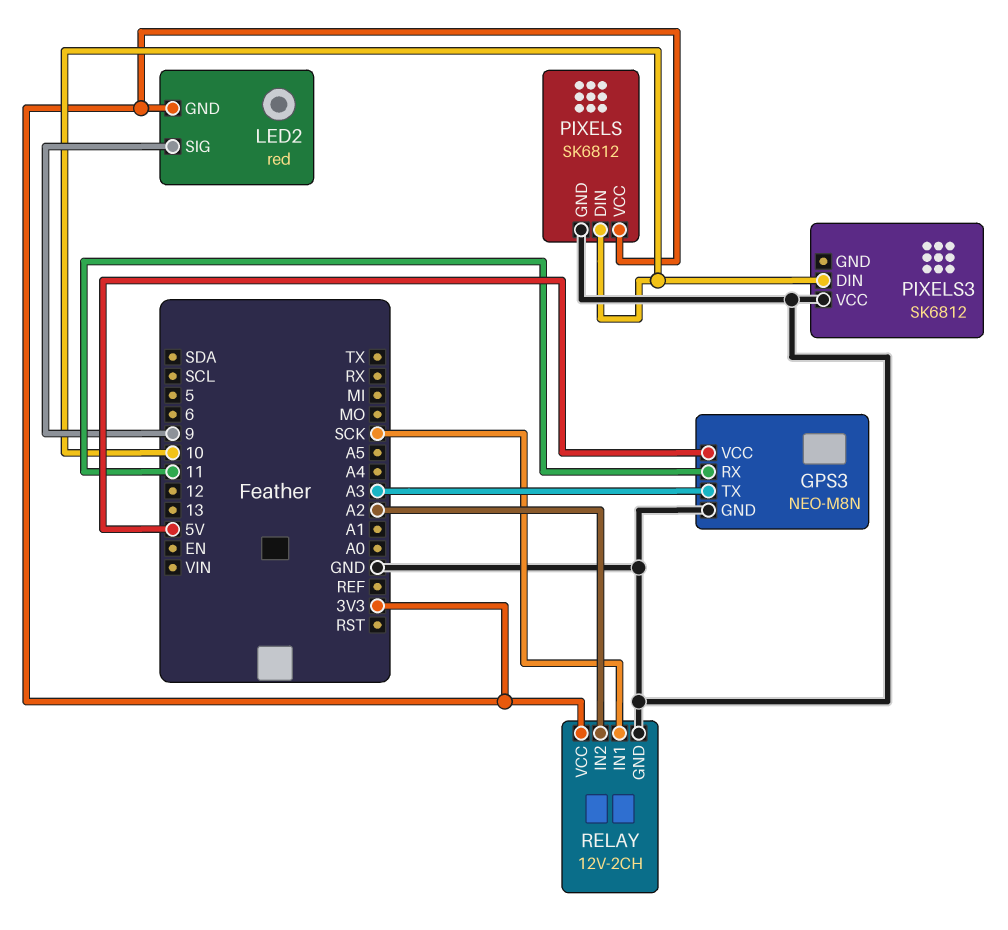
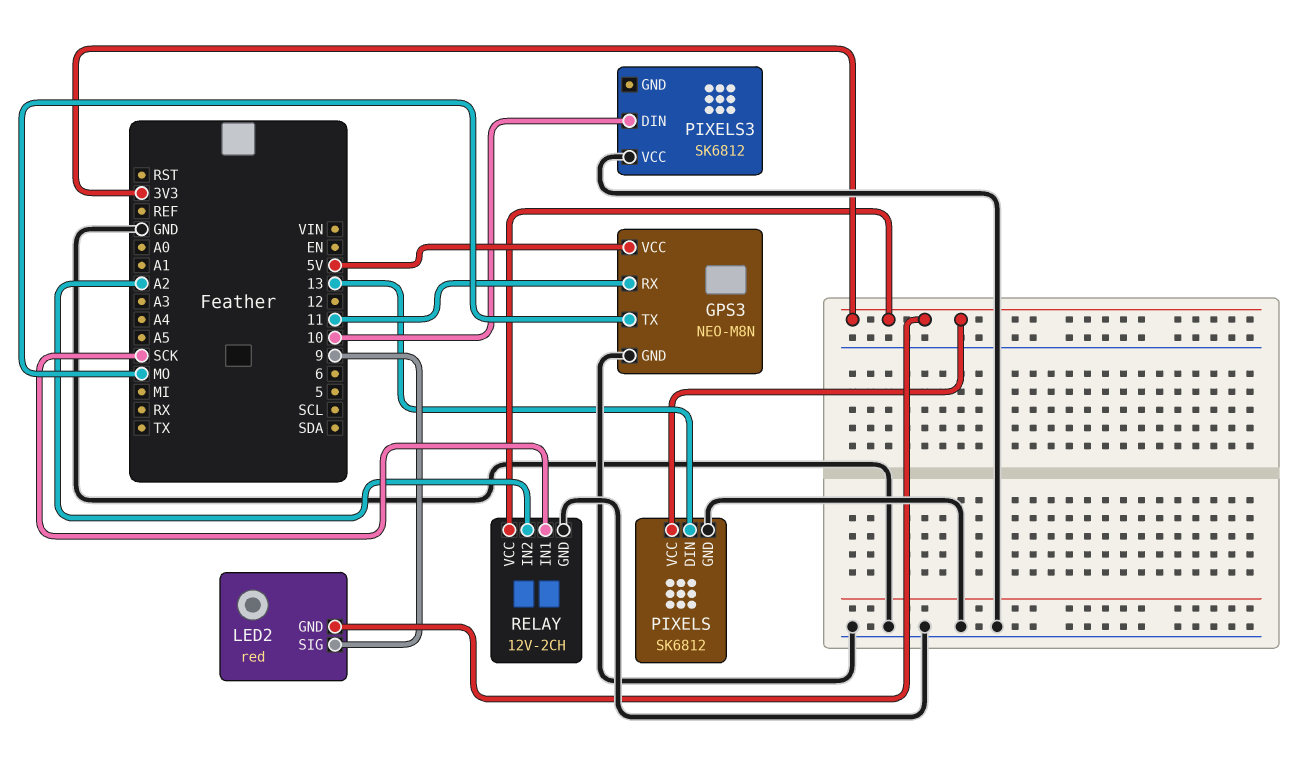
GPS3 pin TX: A3 -> MO
PIXELS pin DIN: 10 -> 13

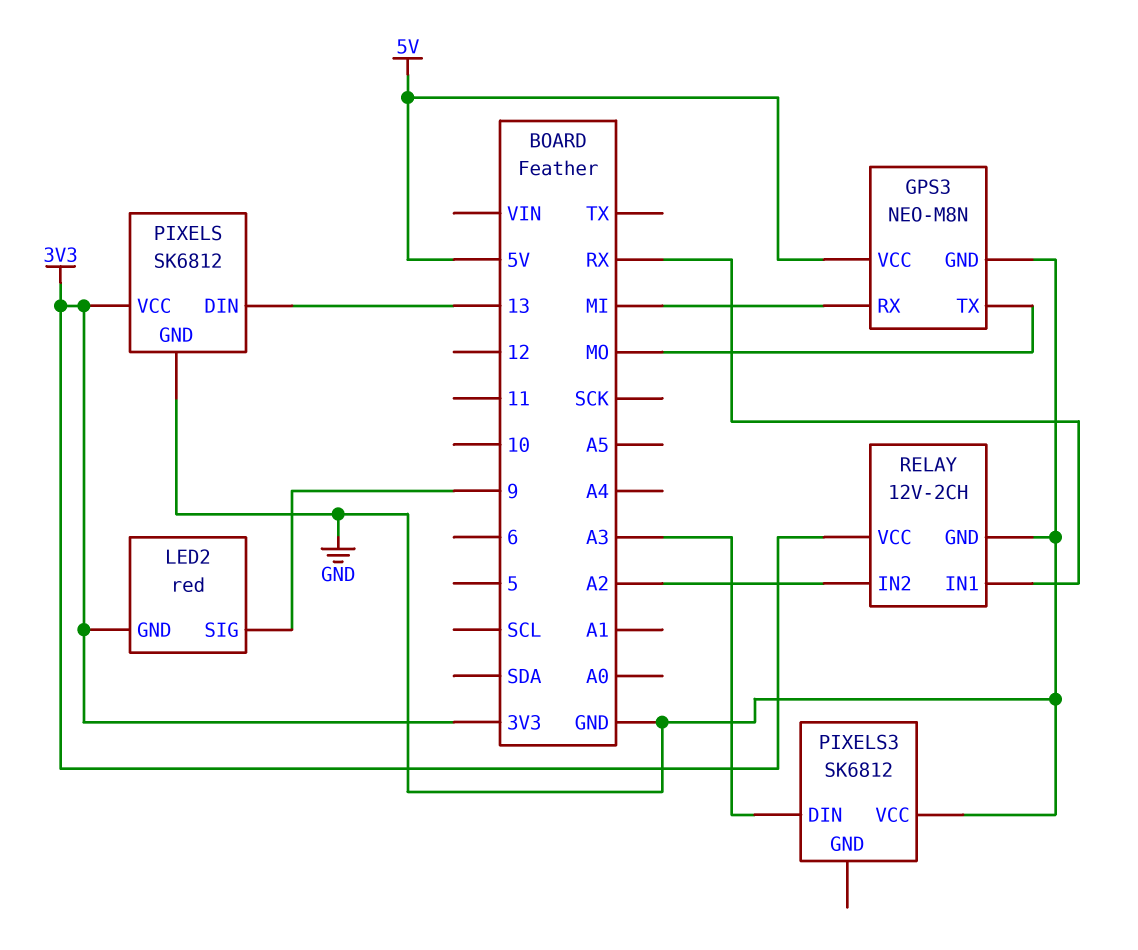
GPS3 pin RX: 11 -> MI
PIXELS3 pin DIN: 10 -> A3
RELAY pin IN1: SCK -> RX

